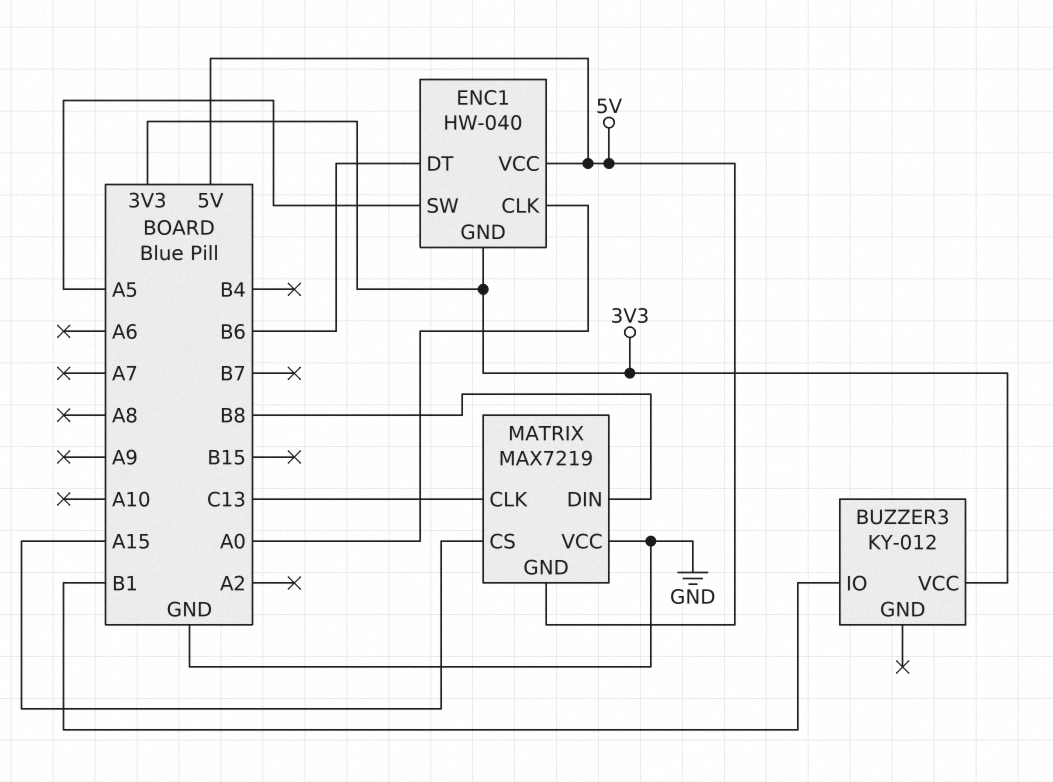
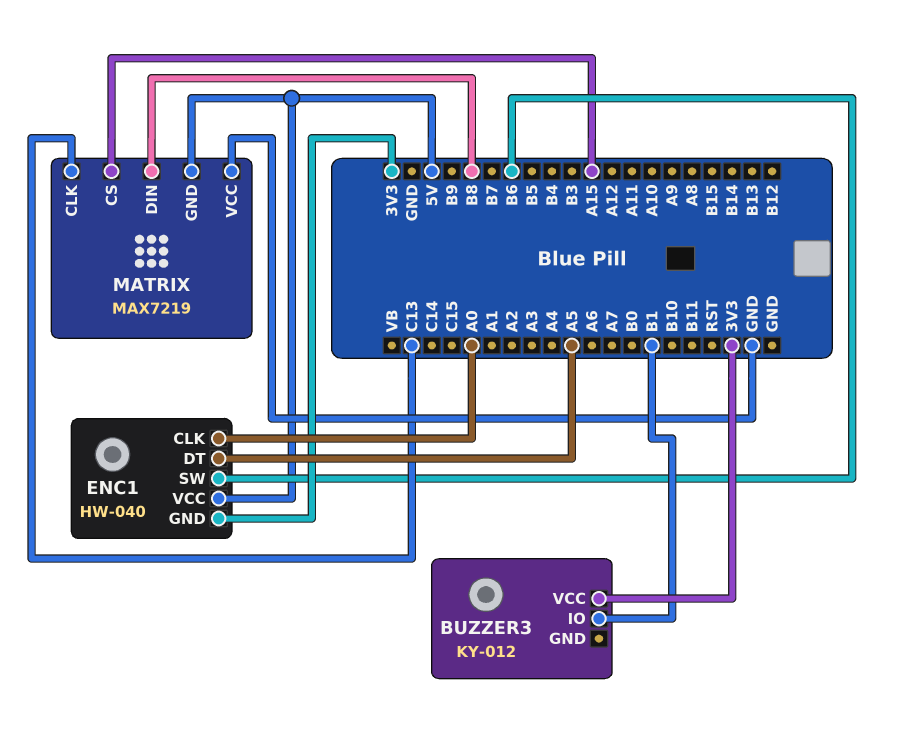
ENC1 pin DT: B6 -> A5
ENC1 pin SW: A5 -> B6

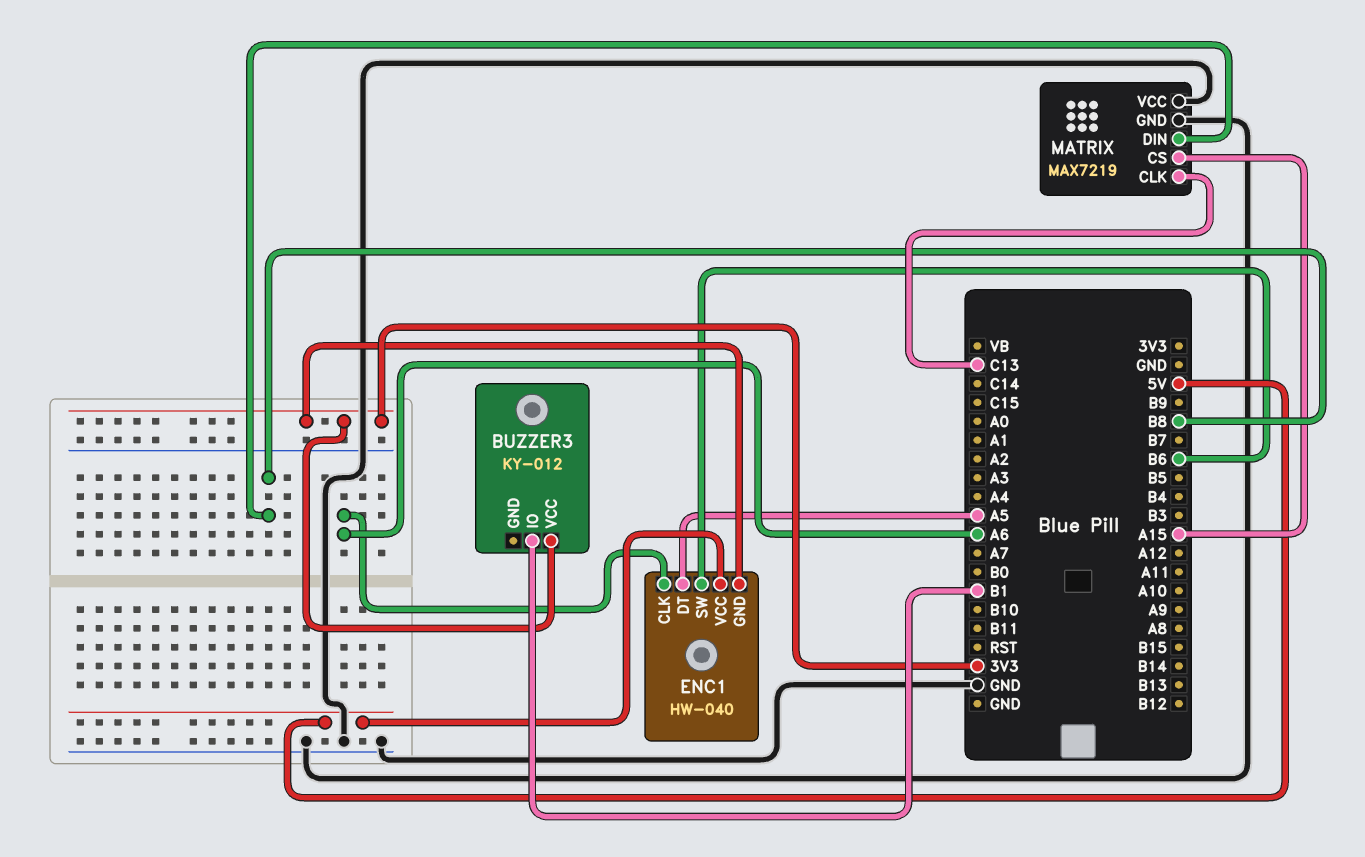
ENC1 pin CLK: A0 -> A6
MATRIX pin GND: 5V -> GND

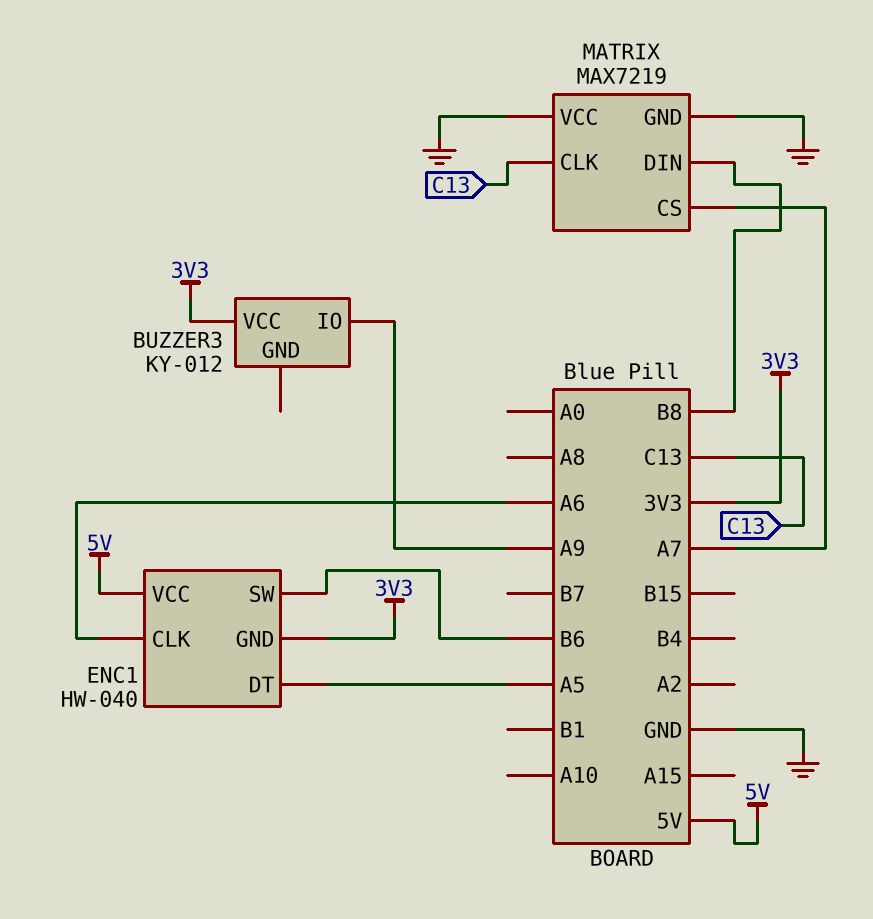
BUZZER3 pin IO: B1 -> A9
MATRIX pin CS: A15 -> A7

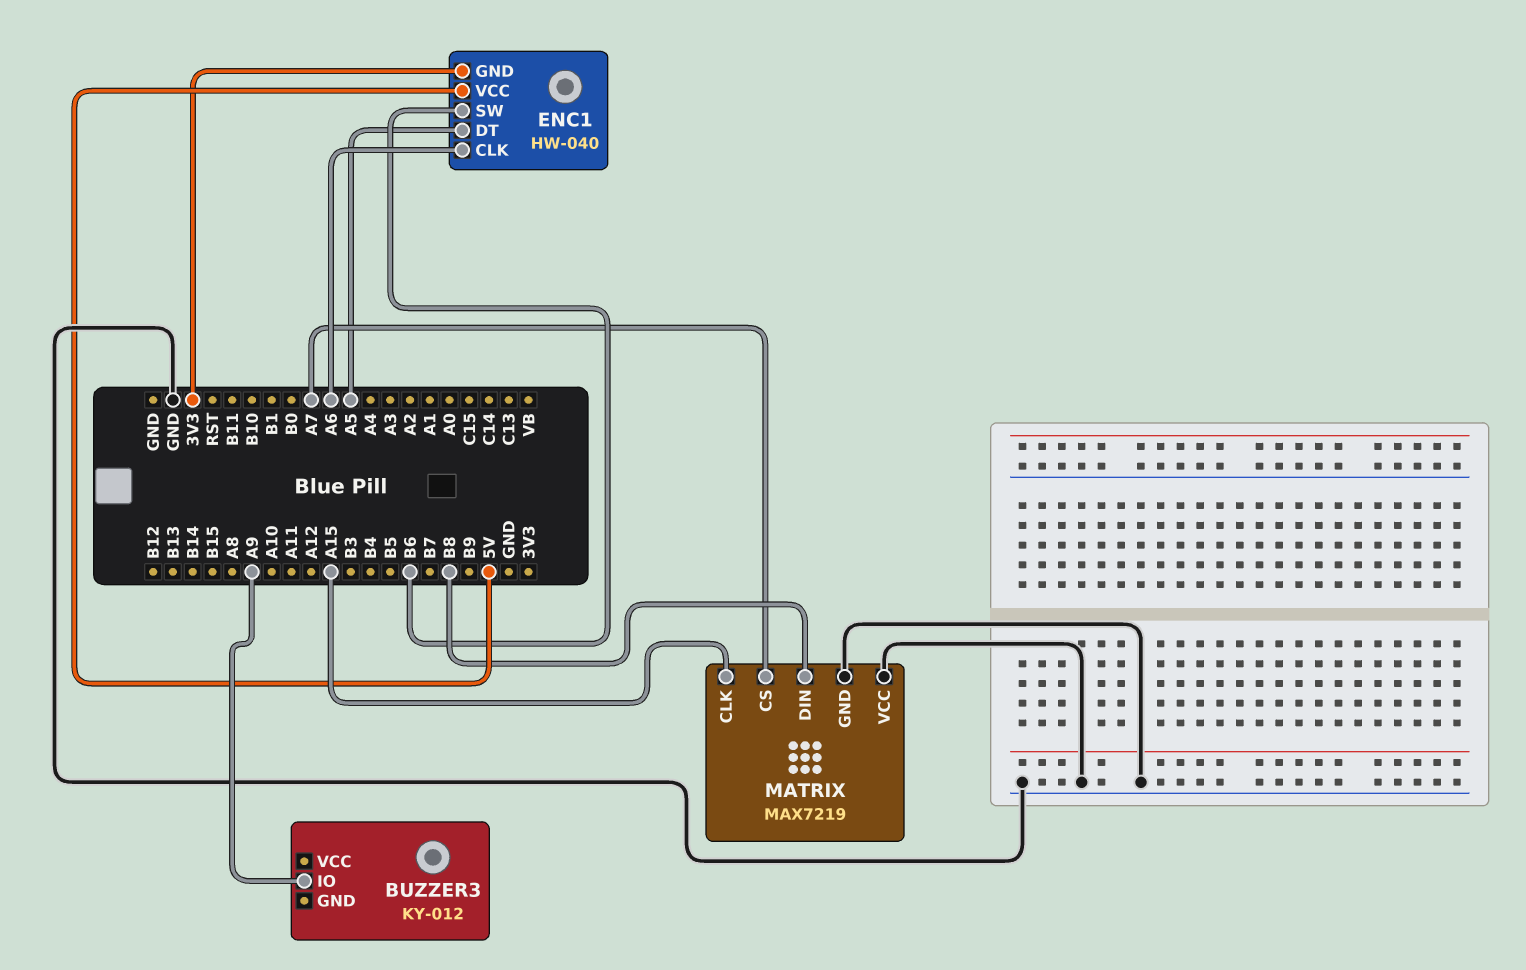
BUZZER3 pin VCC: 3V3 -> none
MATRIX pin CLK: C13 -> A15

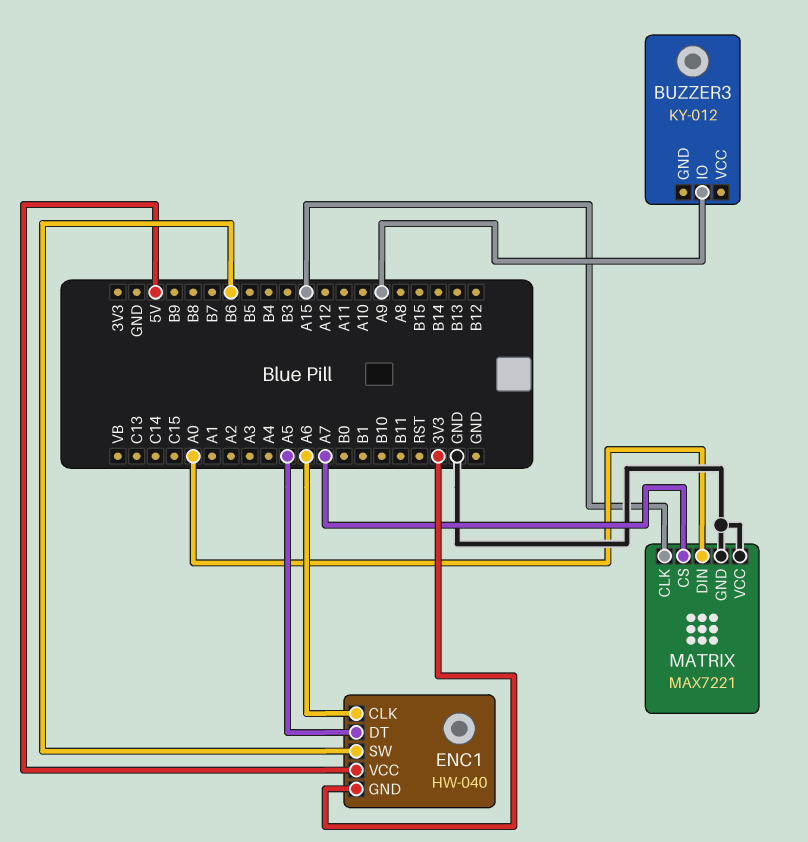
MATRIX: MAX7219 -> MAX7221
MATRIX pin DIN: B8 -> A0

